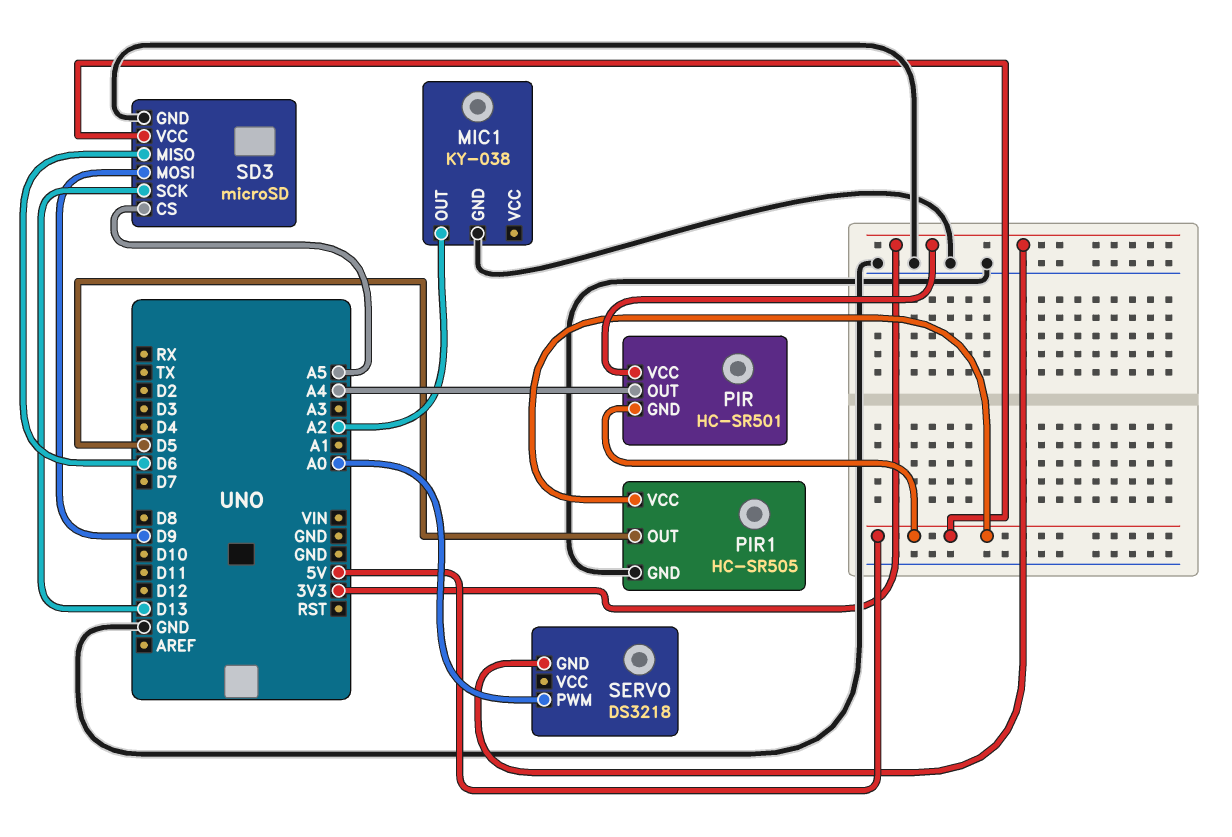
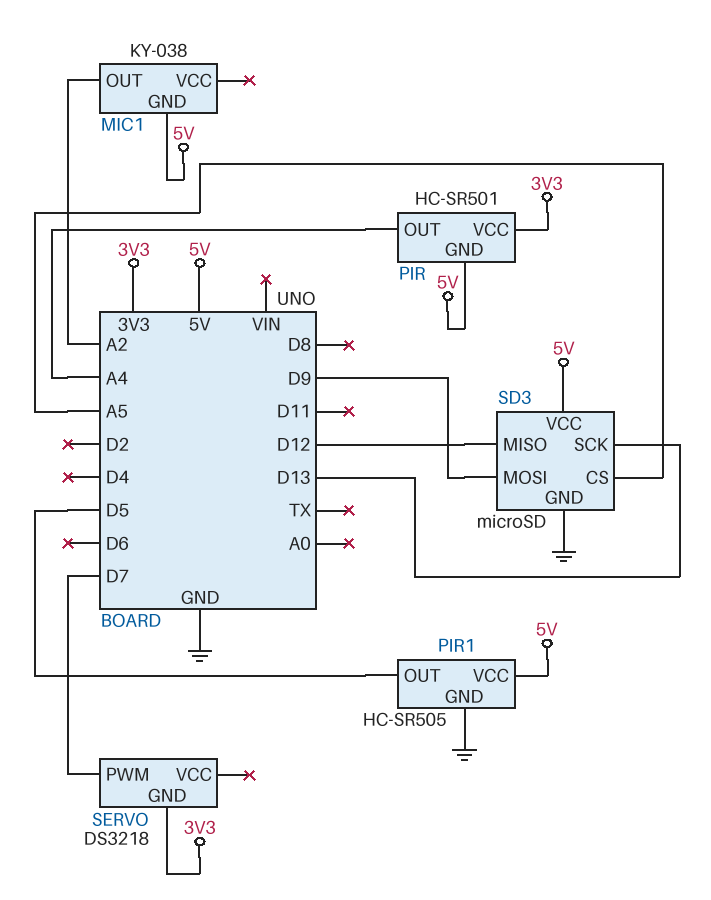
MIC1 pin GND: GND -> 5V
SD3 pin MISO: D6 -> D12
SERVO pin PWM: A0 -> D7

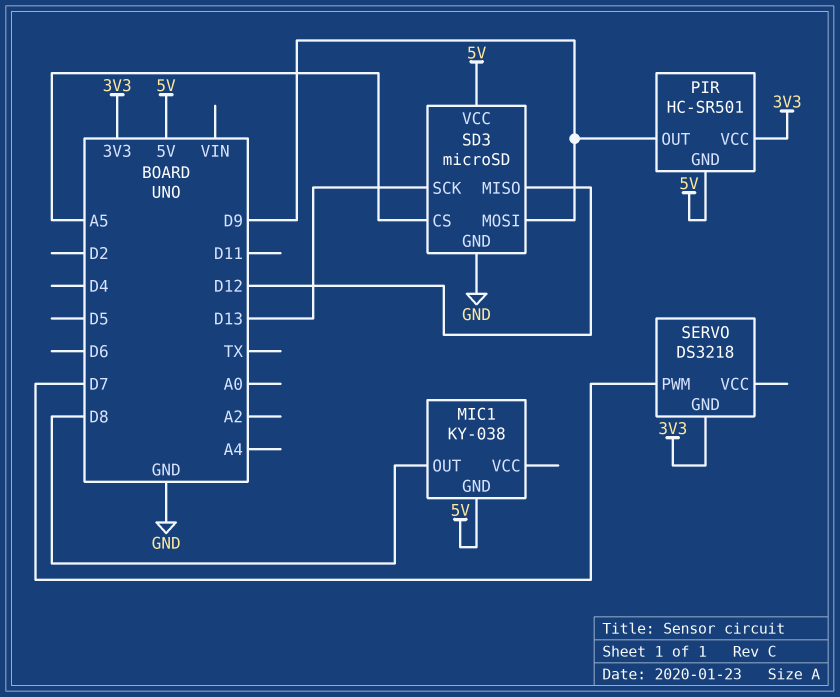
MIC1 pin OUT: A2 -> D8
PIR pin OUT: A4 -> D9
PIR1: HC-SR505 -> none
PIR1 pin GND: GND -> none
PIR1 pin OUT: D5 -> none
PIR1 pin VCC: 5V -> none

